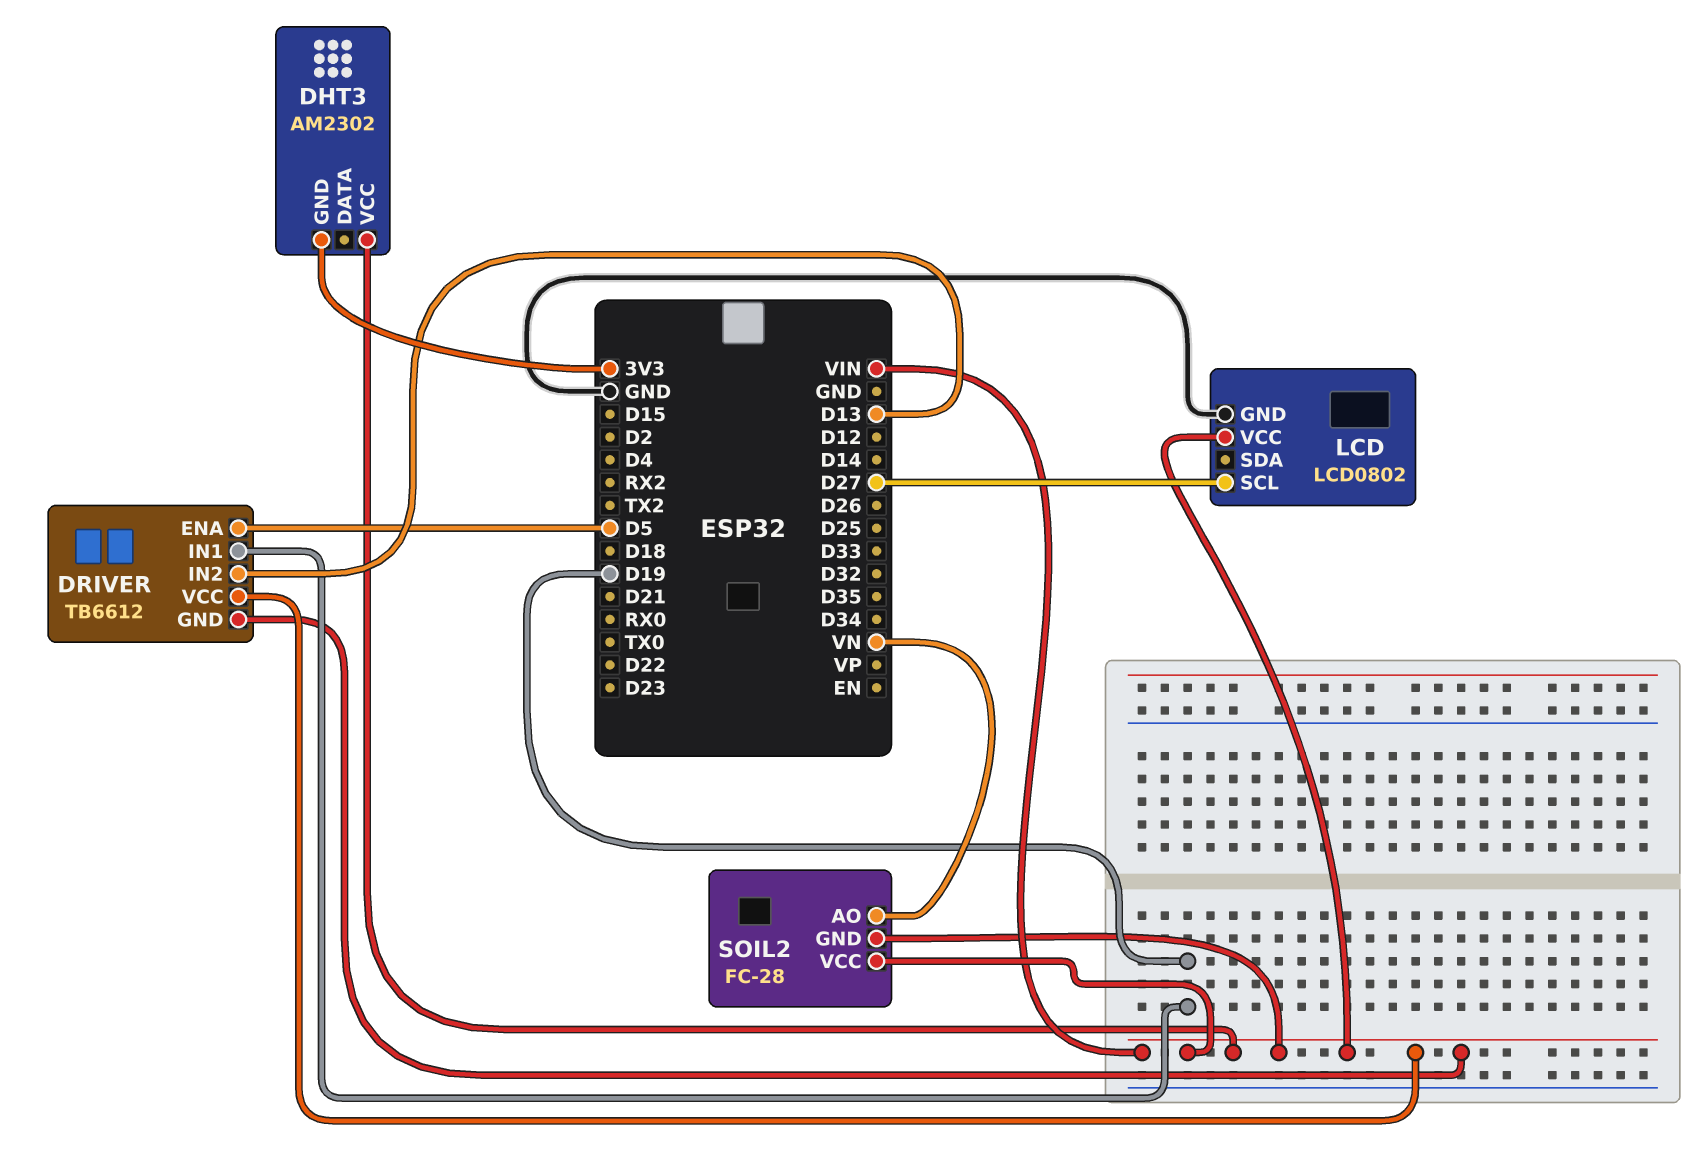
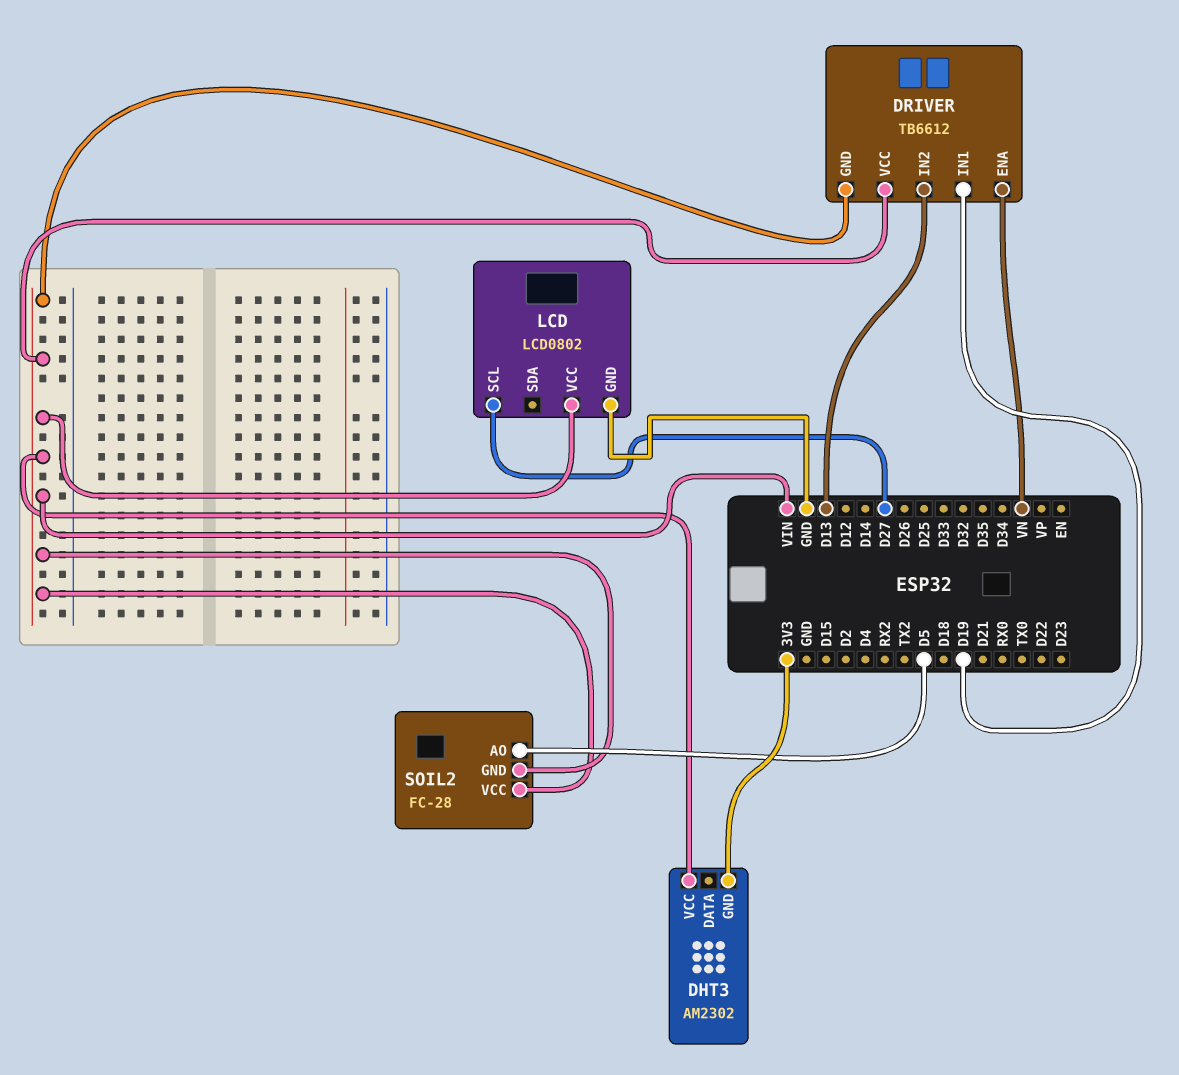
DRIVER pin ENA: D5 -> VN
SOIL2 pin AO: VN -> D5

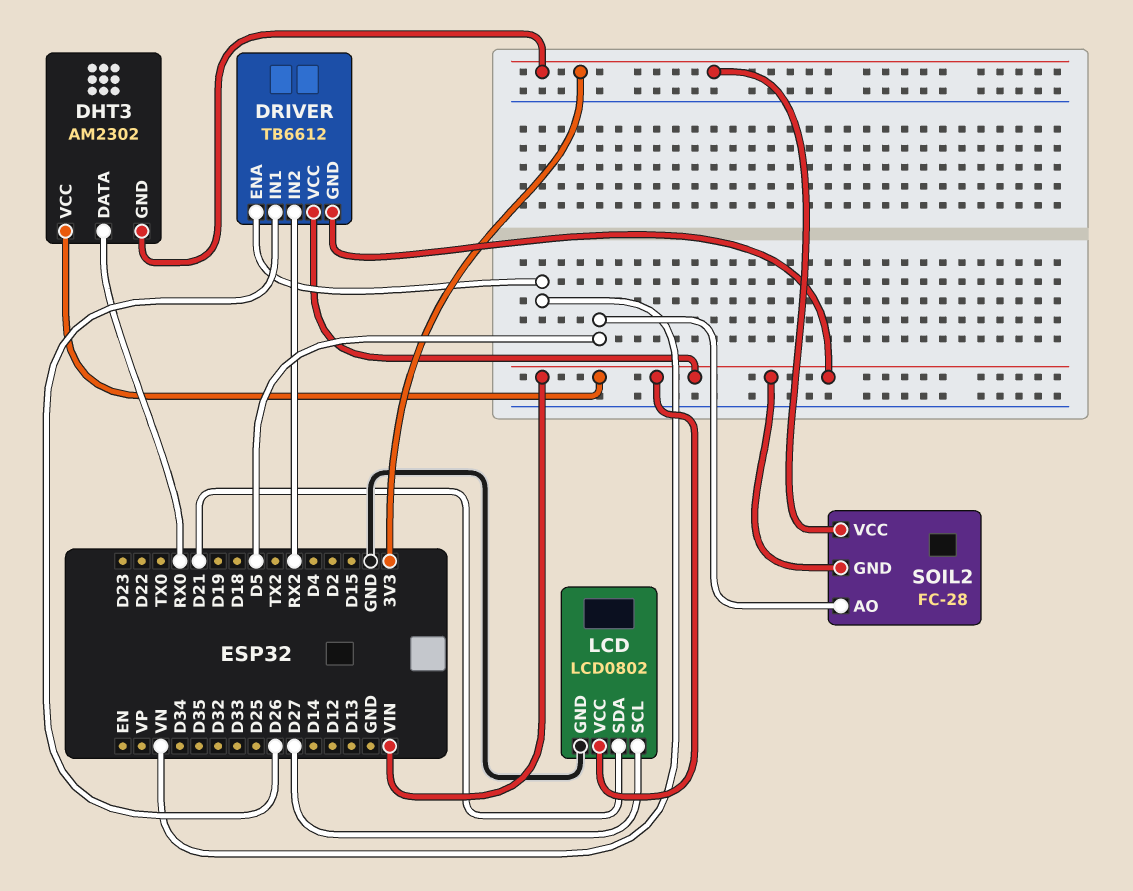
DHT3 pin DATA: none -> RX0
DRIVER pin IN1: D19 -> D26
DRIVER pin IN2: D13 -> RX2
LCD pin SDA: none -> D21
SOIL2 pin VCC: VIN -> 3V3

